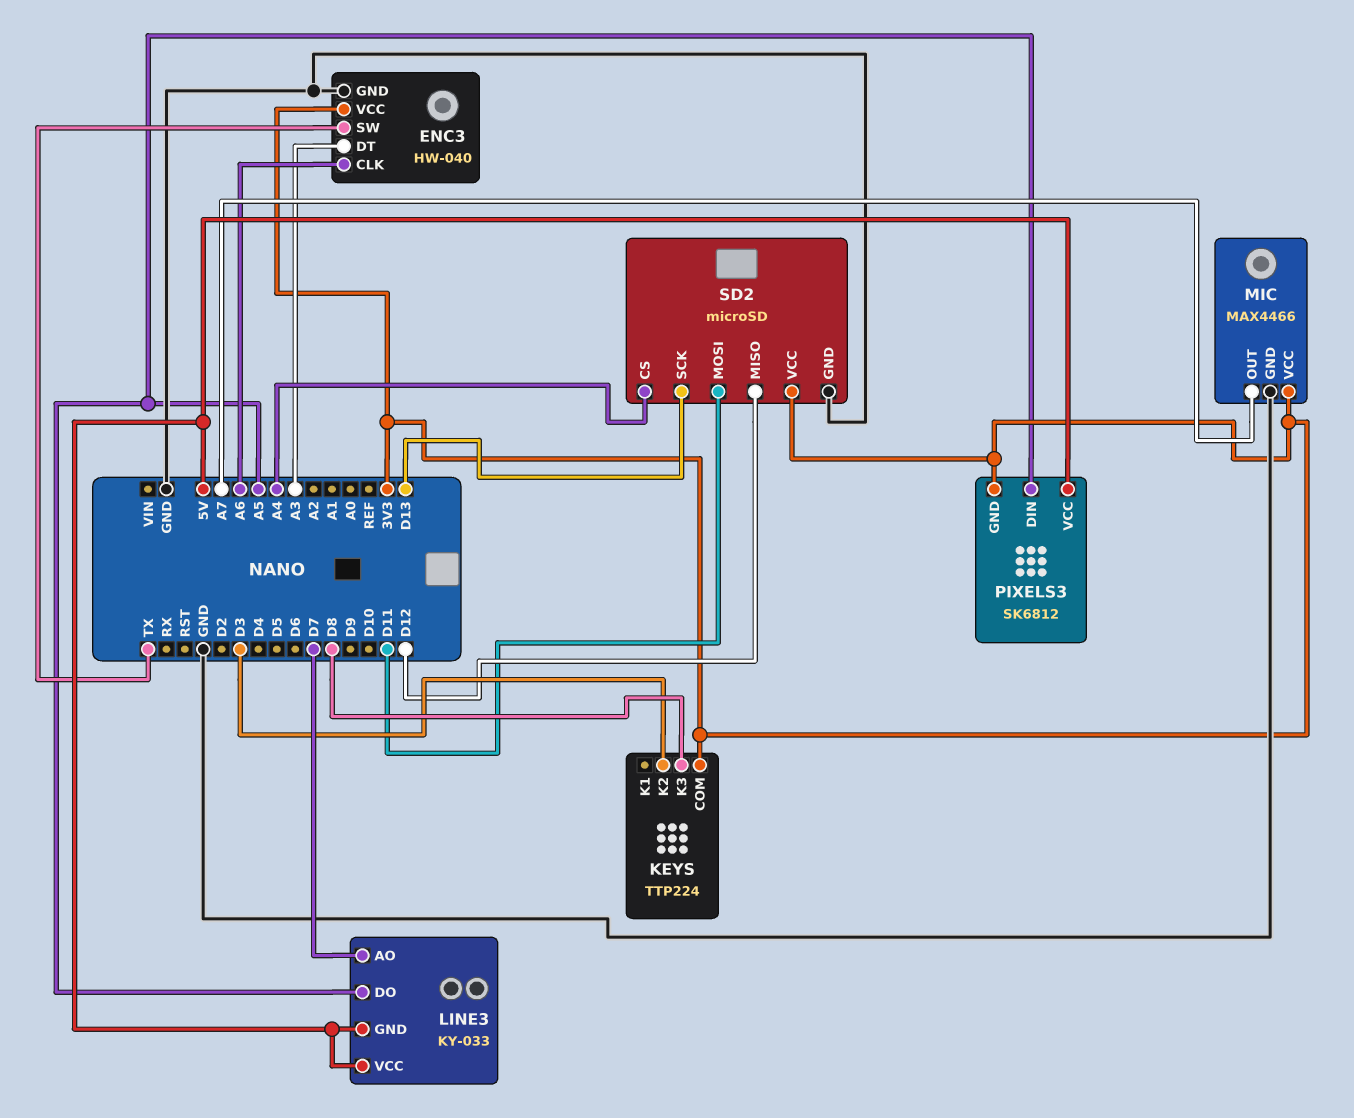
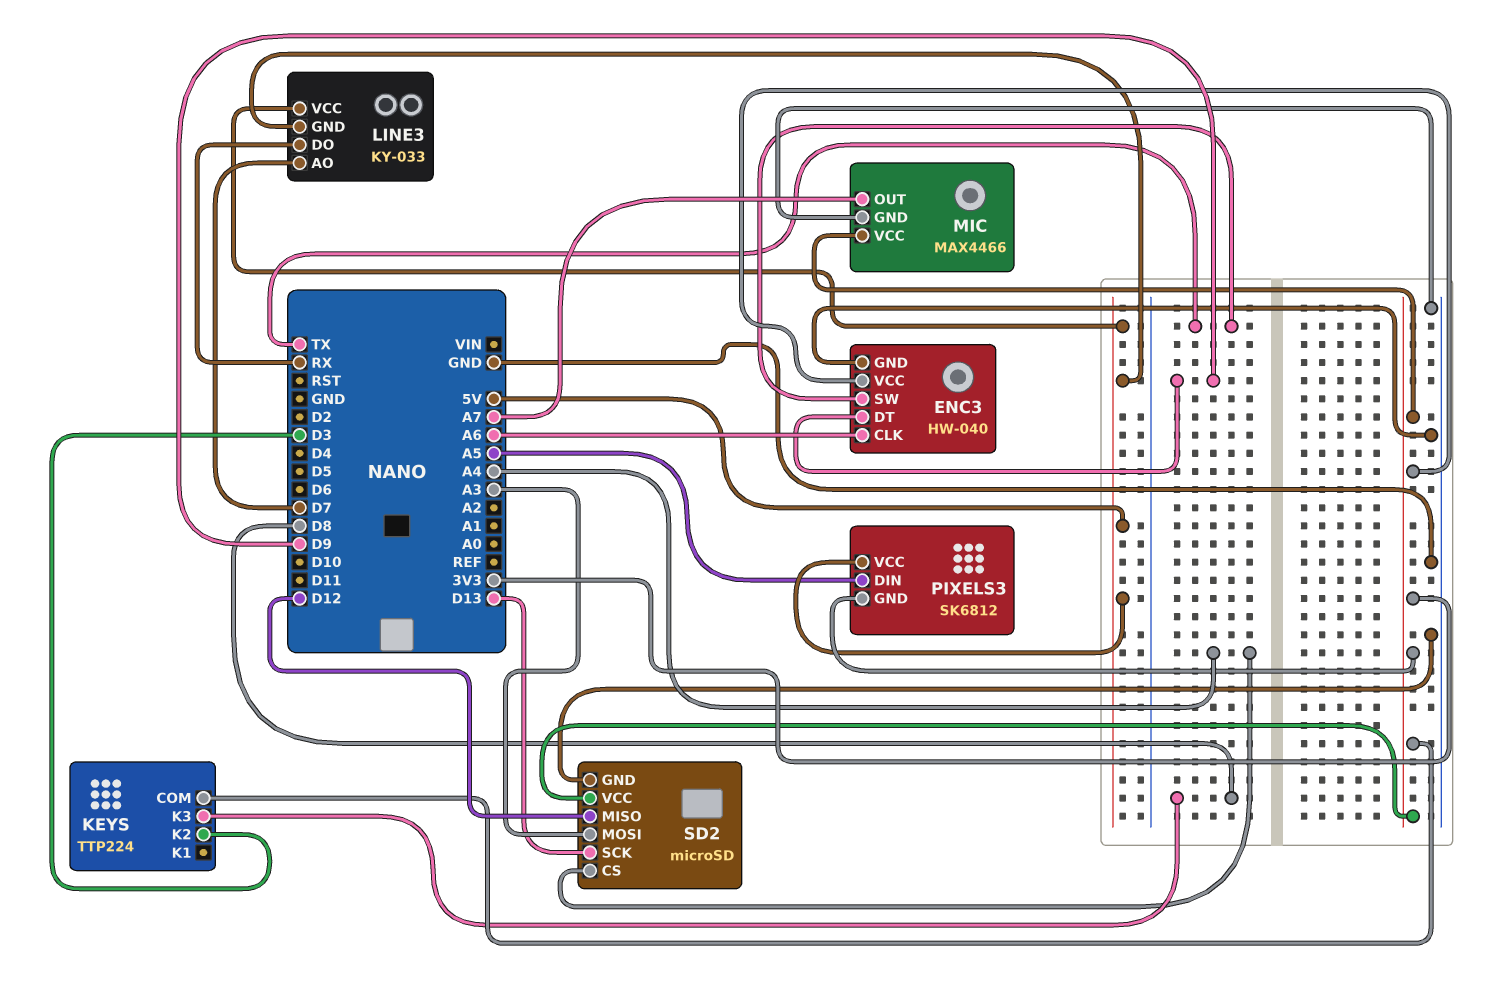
ENC3 pin DT: A3 -> D9
LINE3 pin DO: A5 -> RX
SD2 pin MOSI: D11 -> A3

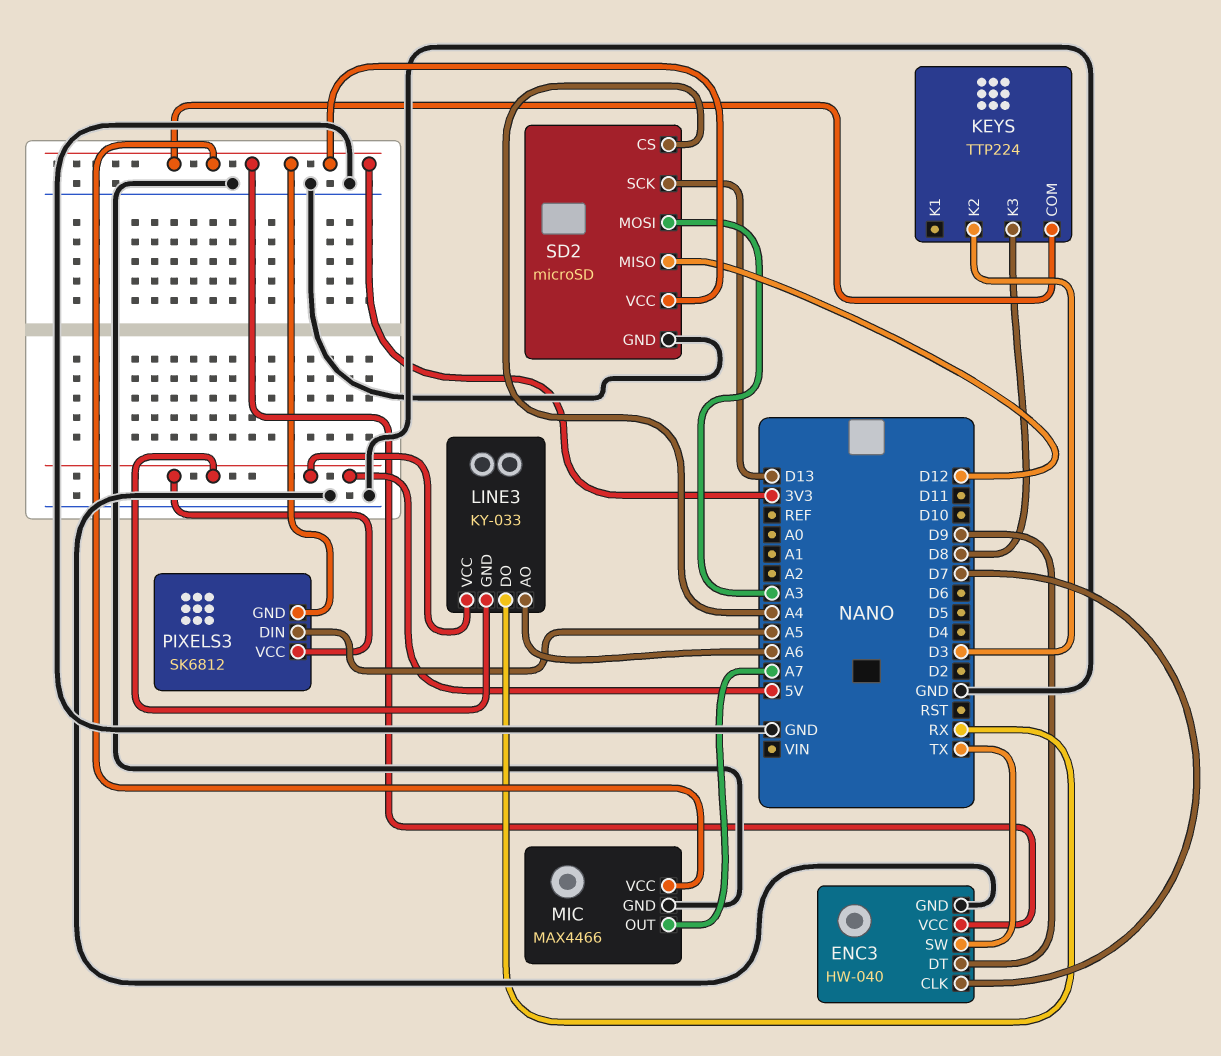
ENC3 pin CLK: A6 -> D7
LINE3 pin AO: D7 -> A6

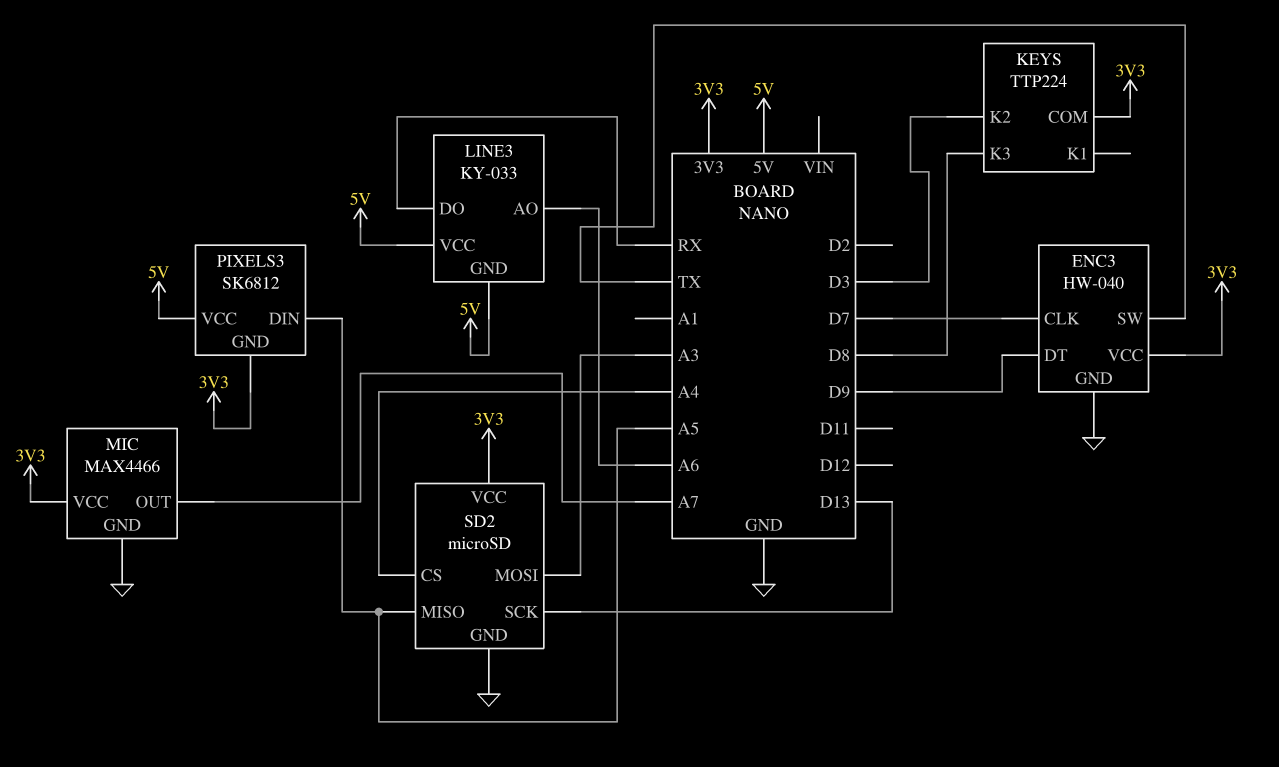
SD2 pin MISO: D12 -> A5

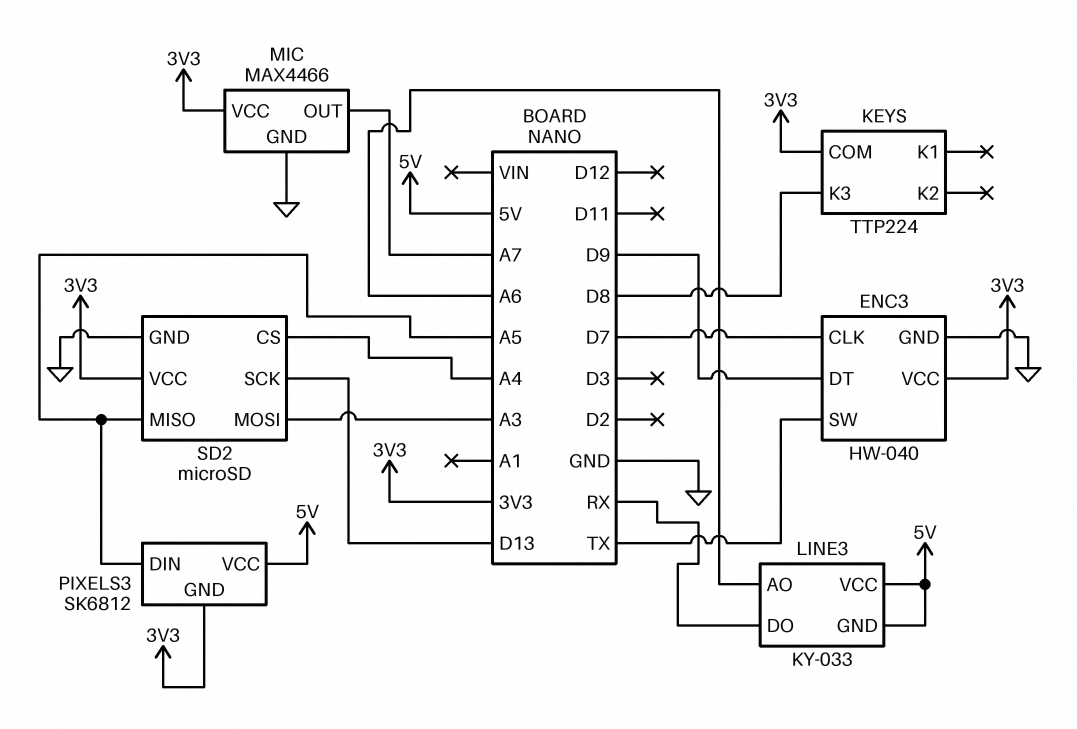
KEYS pin K2: D3 -> none

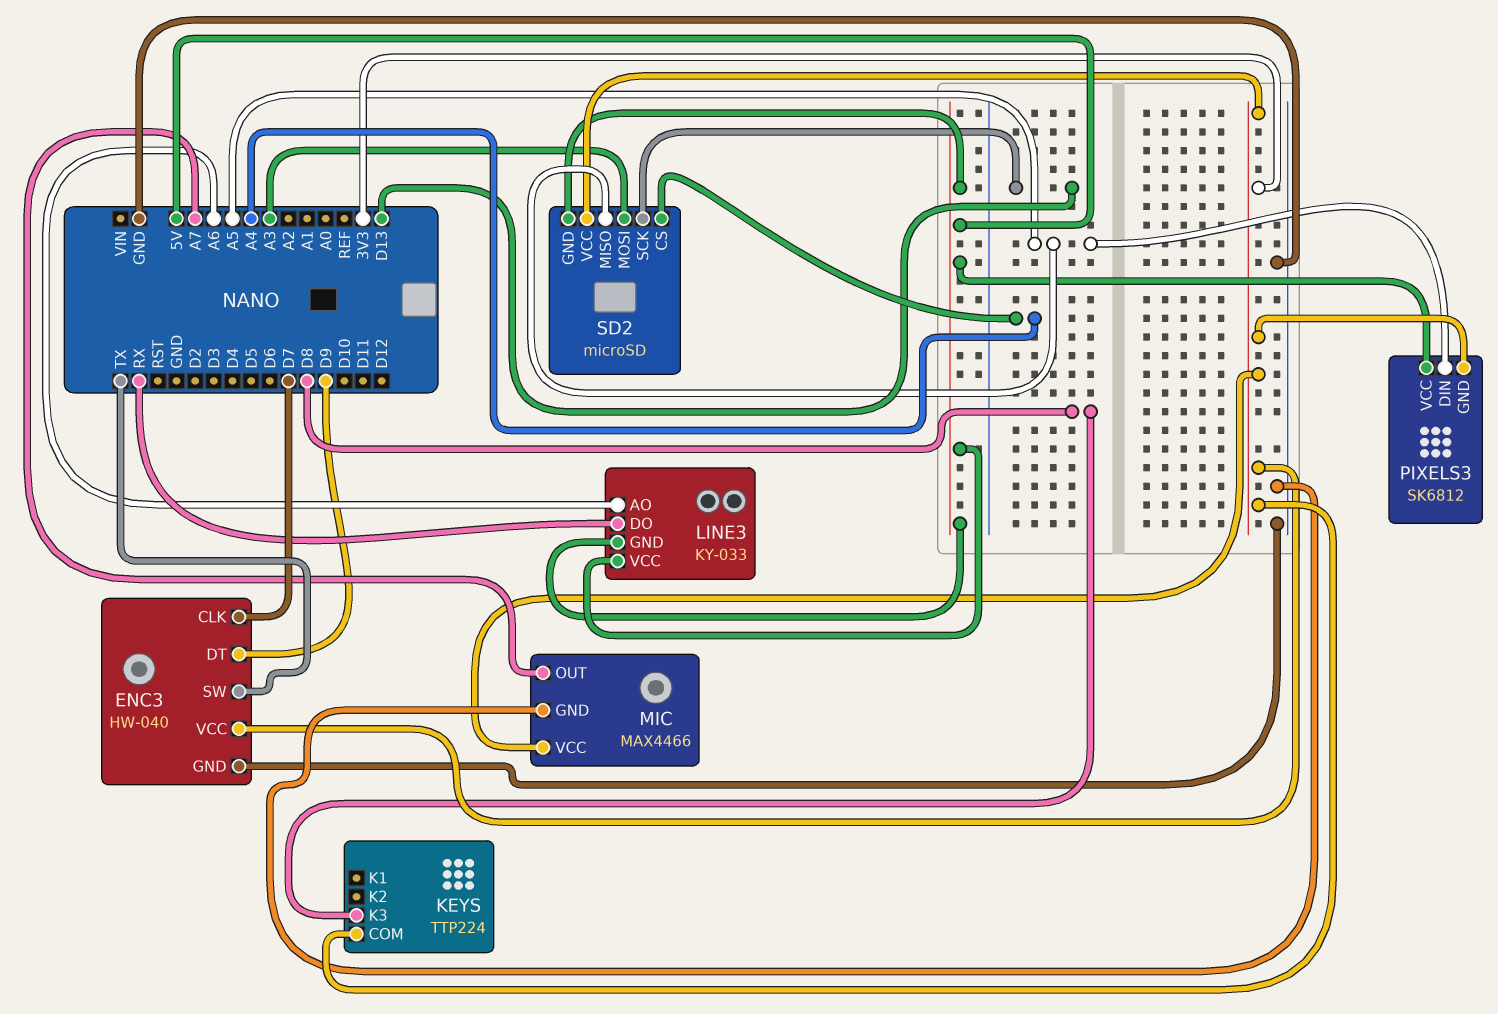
SD2 pin GND: GND -> 5V

